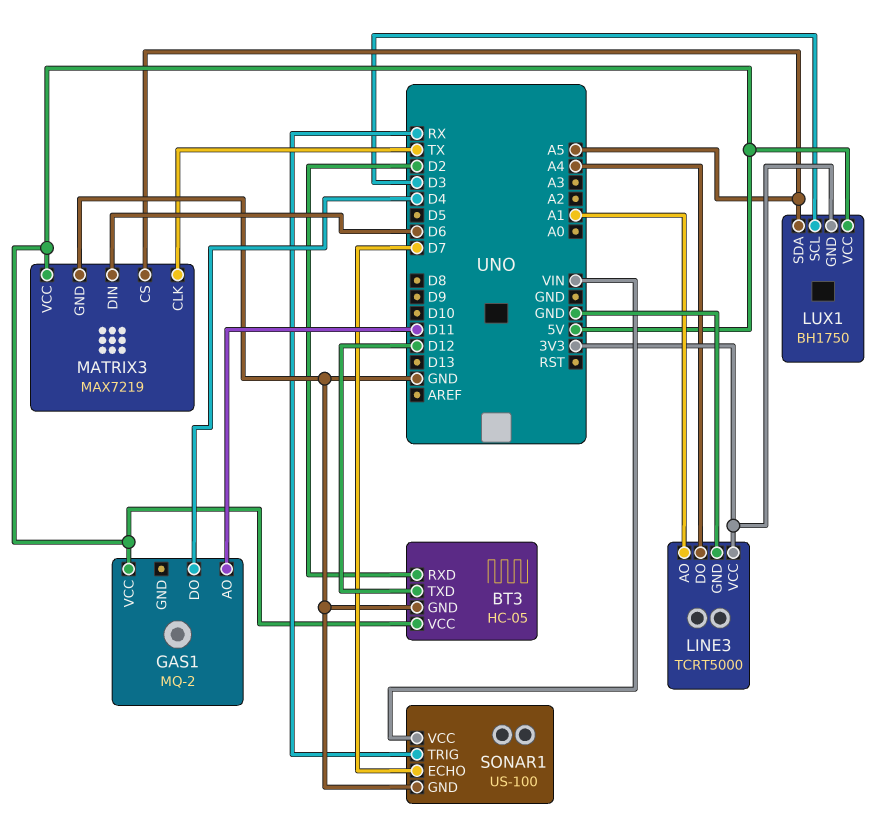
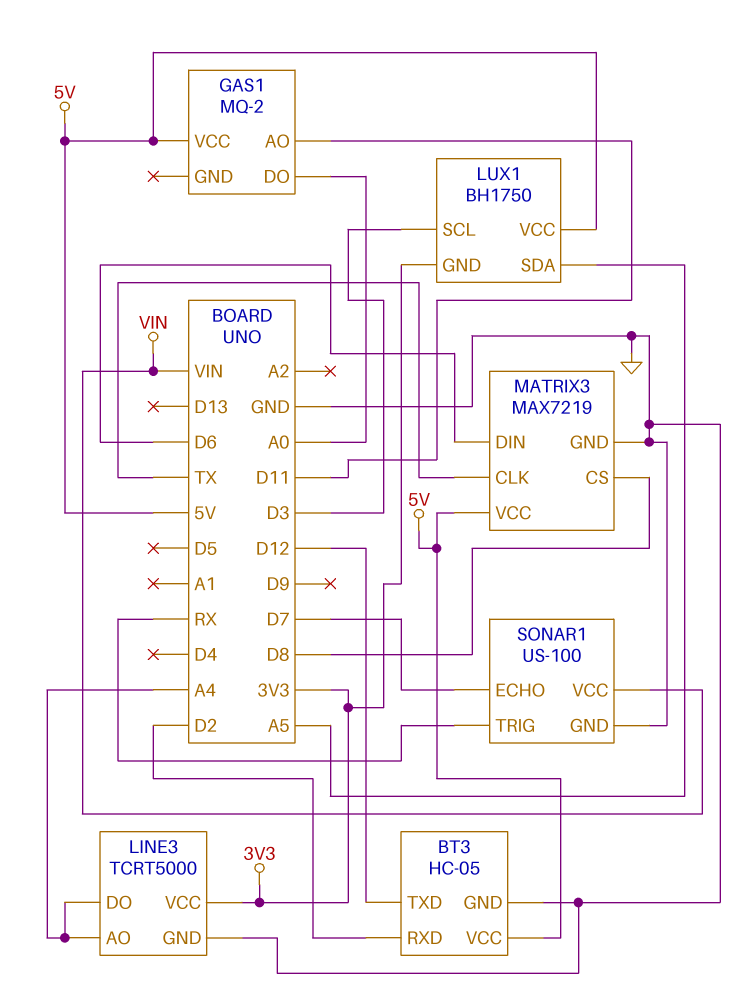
GAS1 pin DO: D4 -> A0
LINE3 pin AO: A1 -> A4
MATRIX3 pin CS: A5 -> D8

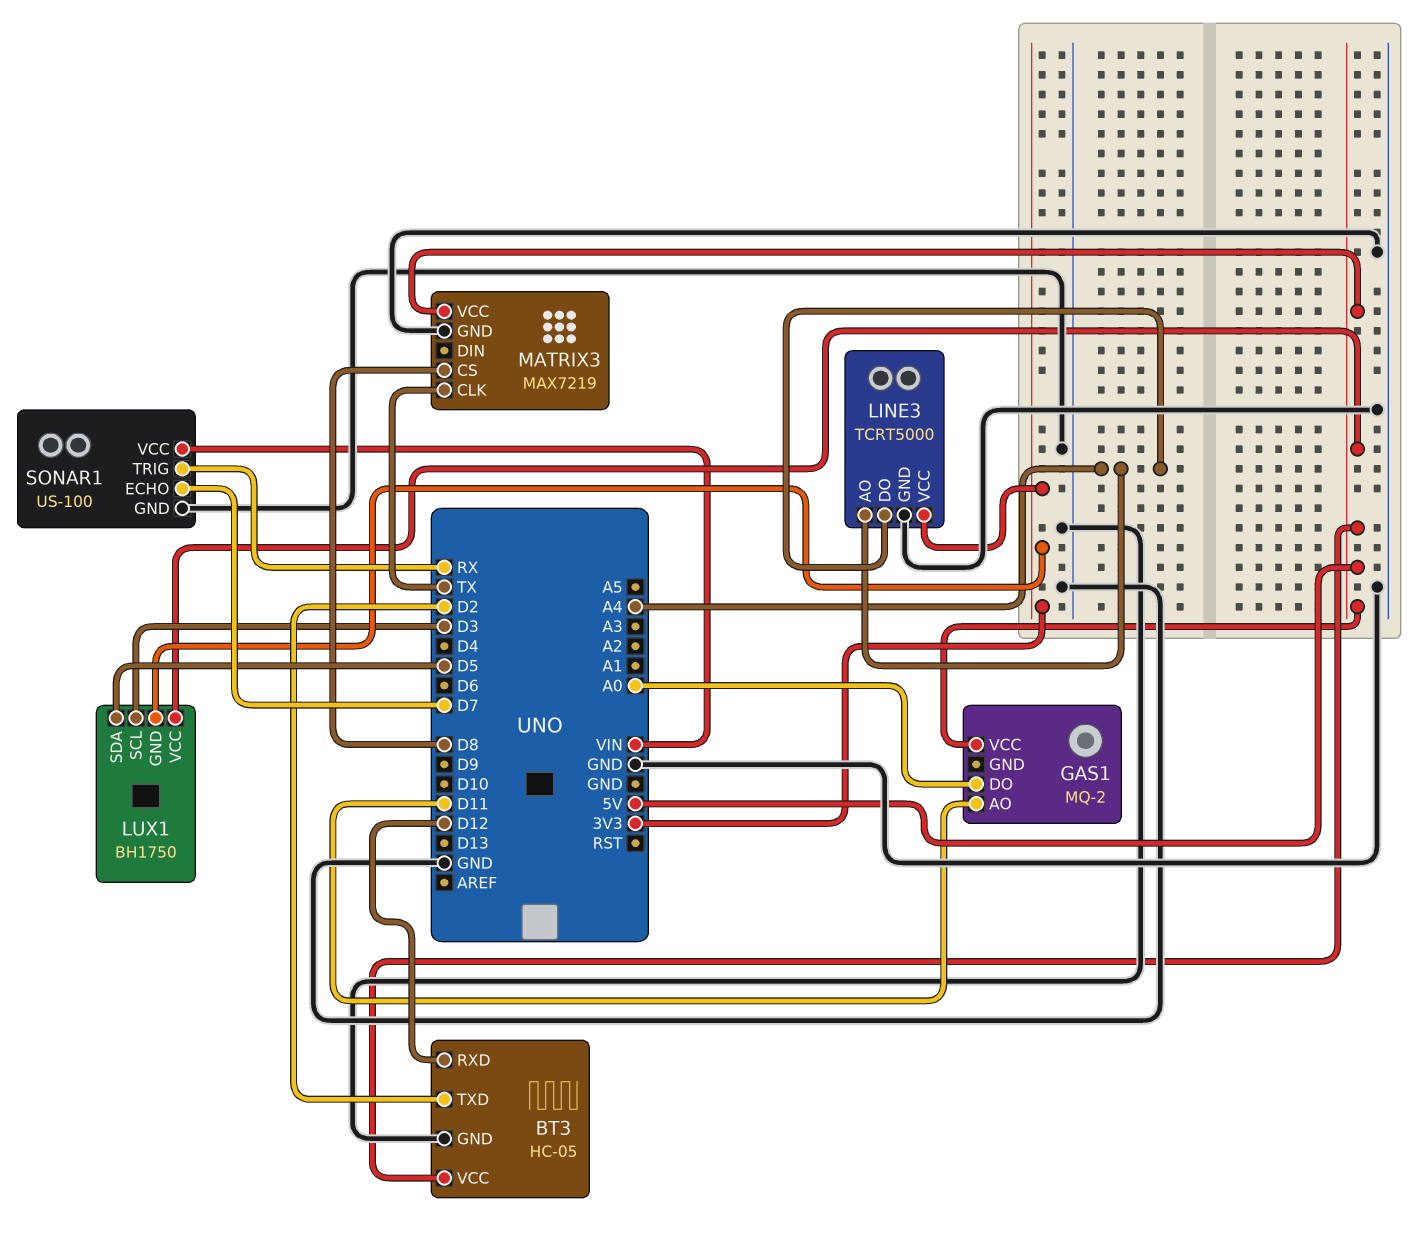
BT3 pin RXD: D2 -> D12
BT3 pin TXD: D12 -> D2
LUX1 pin SDA: A5 -> D5
MATRIX3 pin DIN: D6 -> none

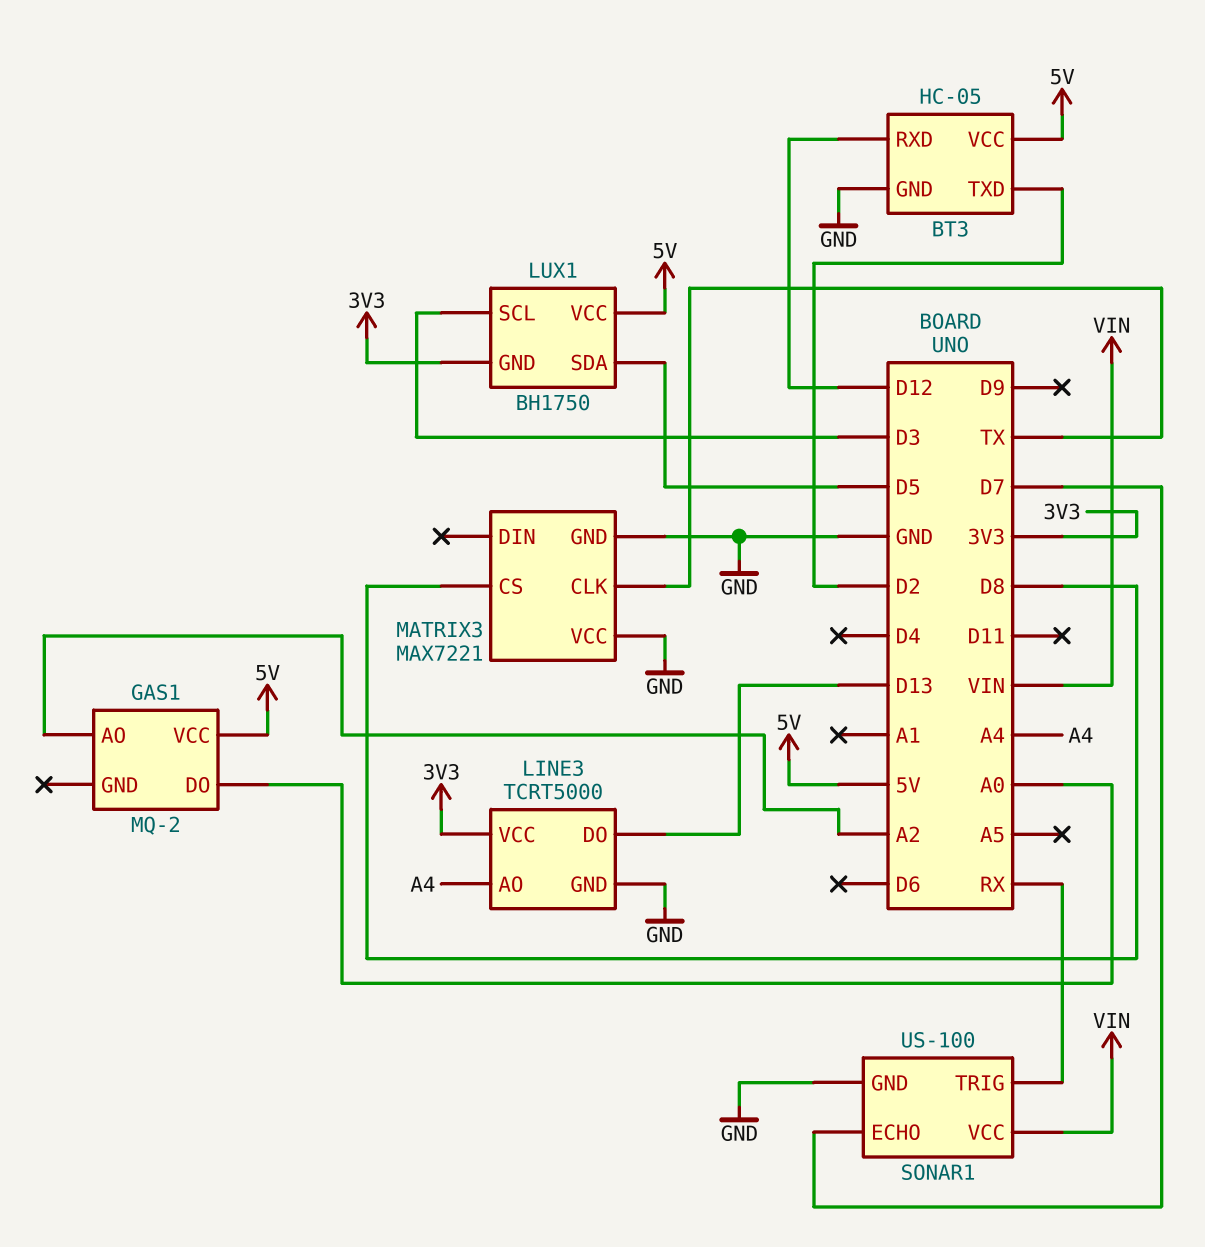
GAS1 pin AO: D11 -> A2
LINE3 pin DO: A4 -> D13
MATRIX3: MAX7219 -> MAX7221
MATRIX3 pin VCC: 5V -> GND

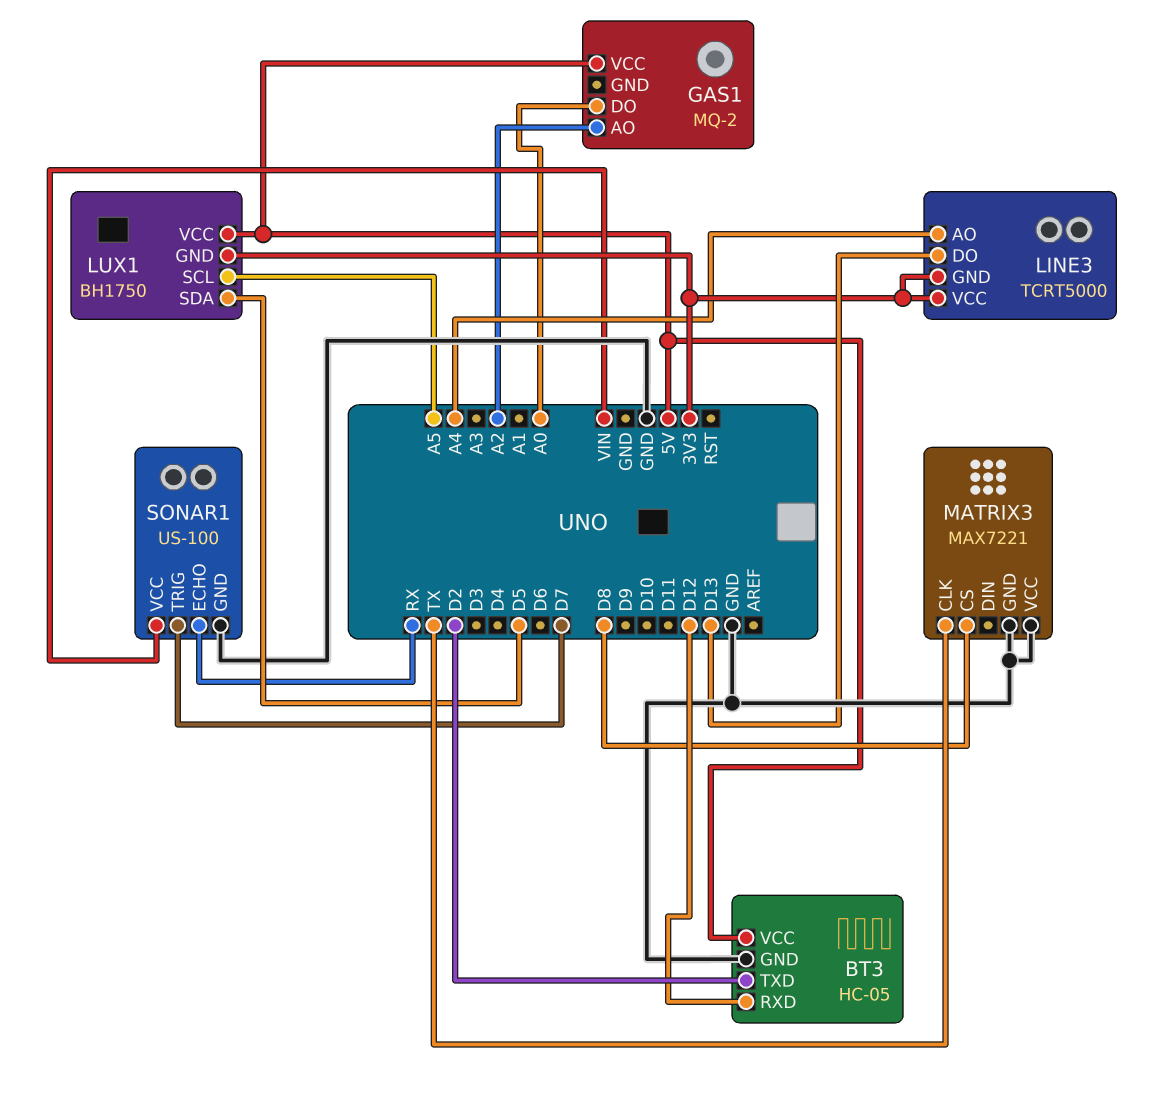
LINE3 pin GND: GND -> 3V3
LUX1 pin SCL: D3 -> A5
SONAR1 pin ECHO: D7 -> RX
SONAR1 pin TRIG: RX -> D7

